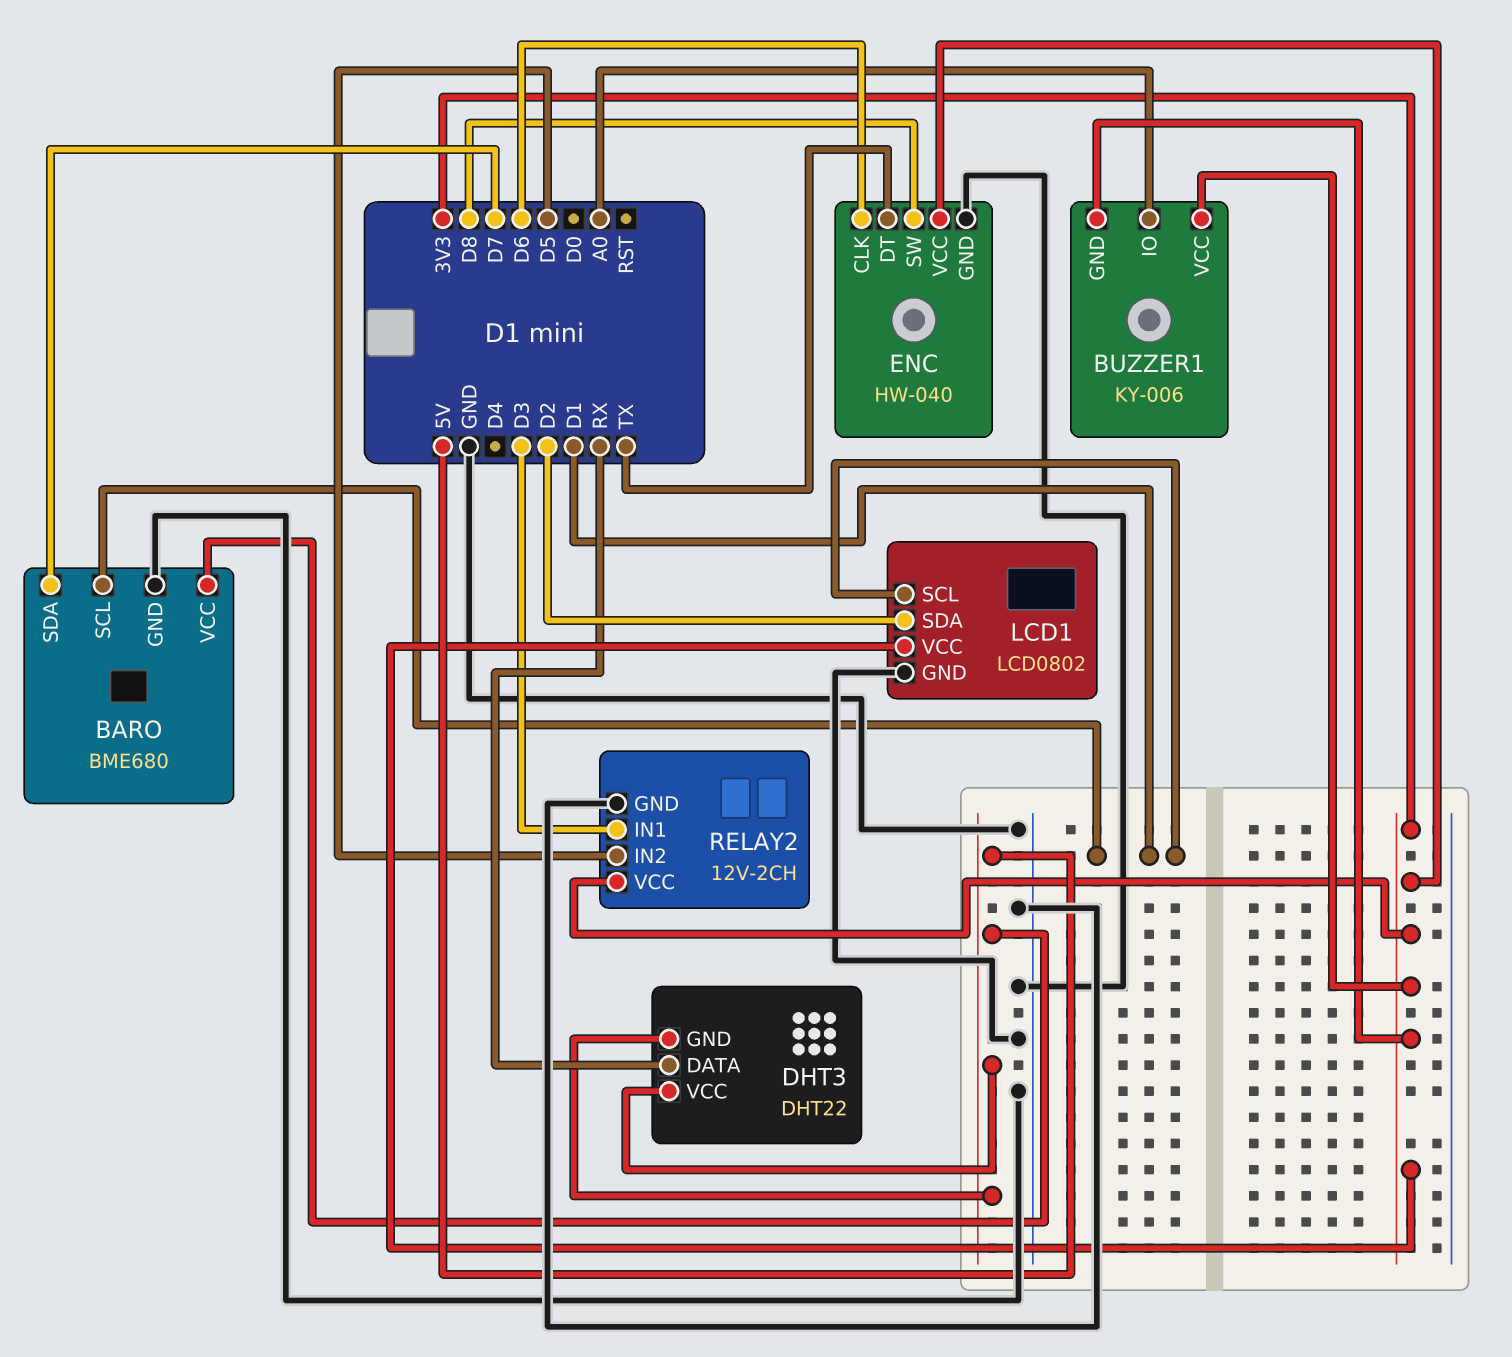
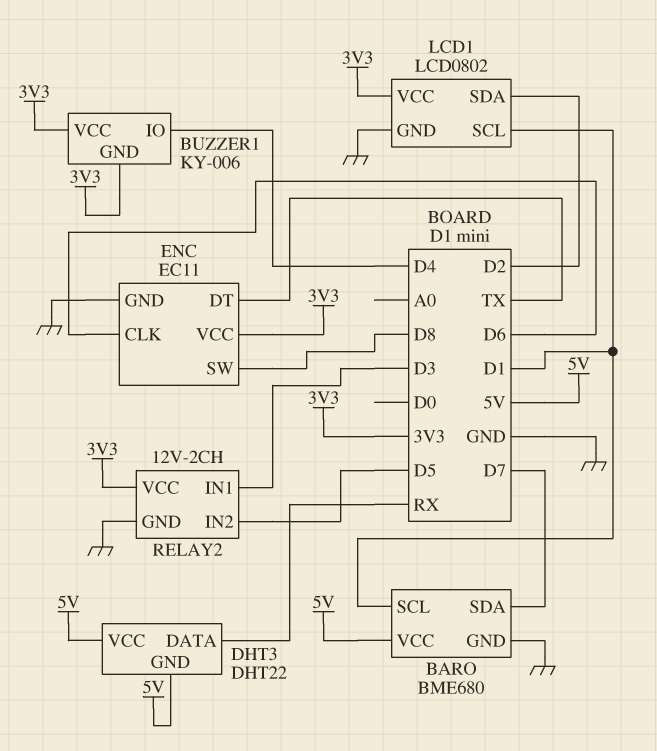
BUZZER1 pin IO: A0 -> D4
ENC: HW-040 -> EC11

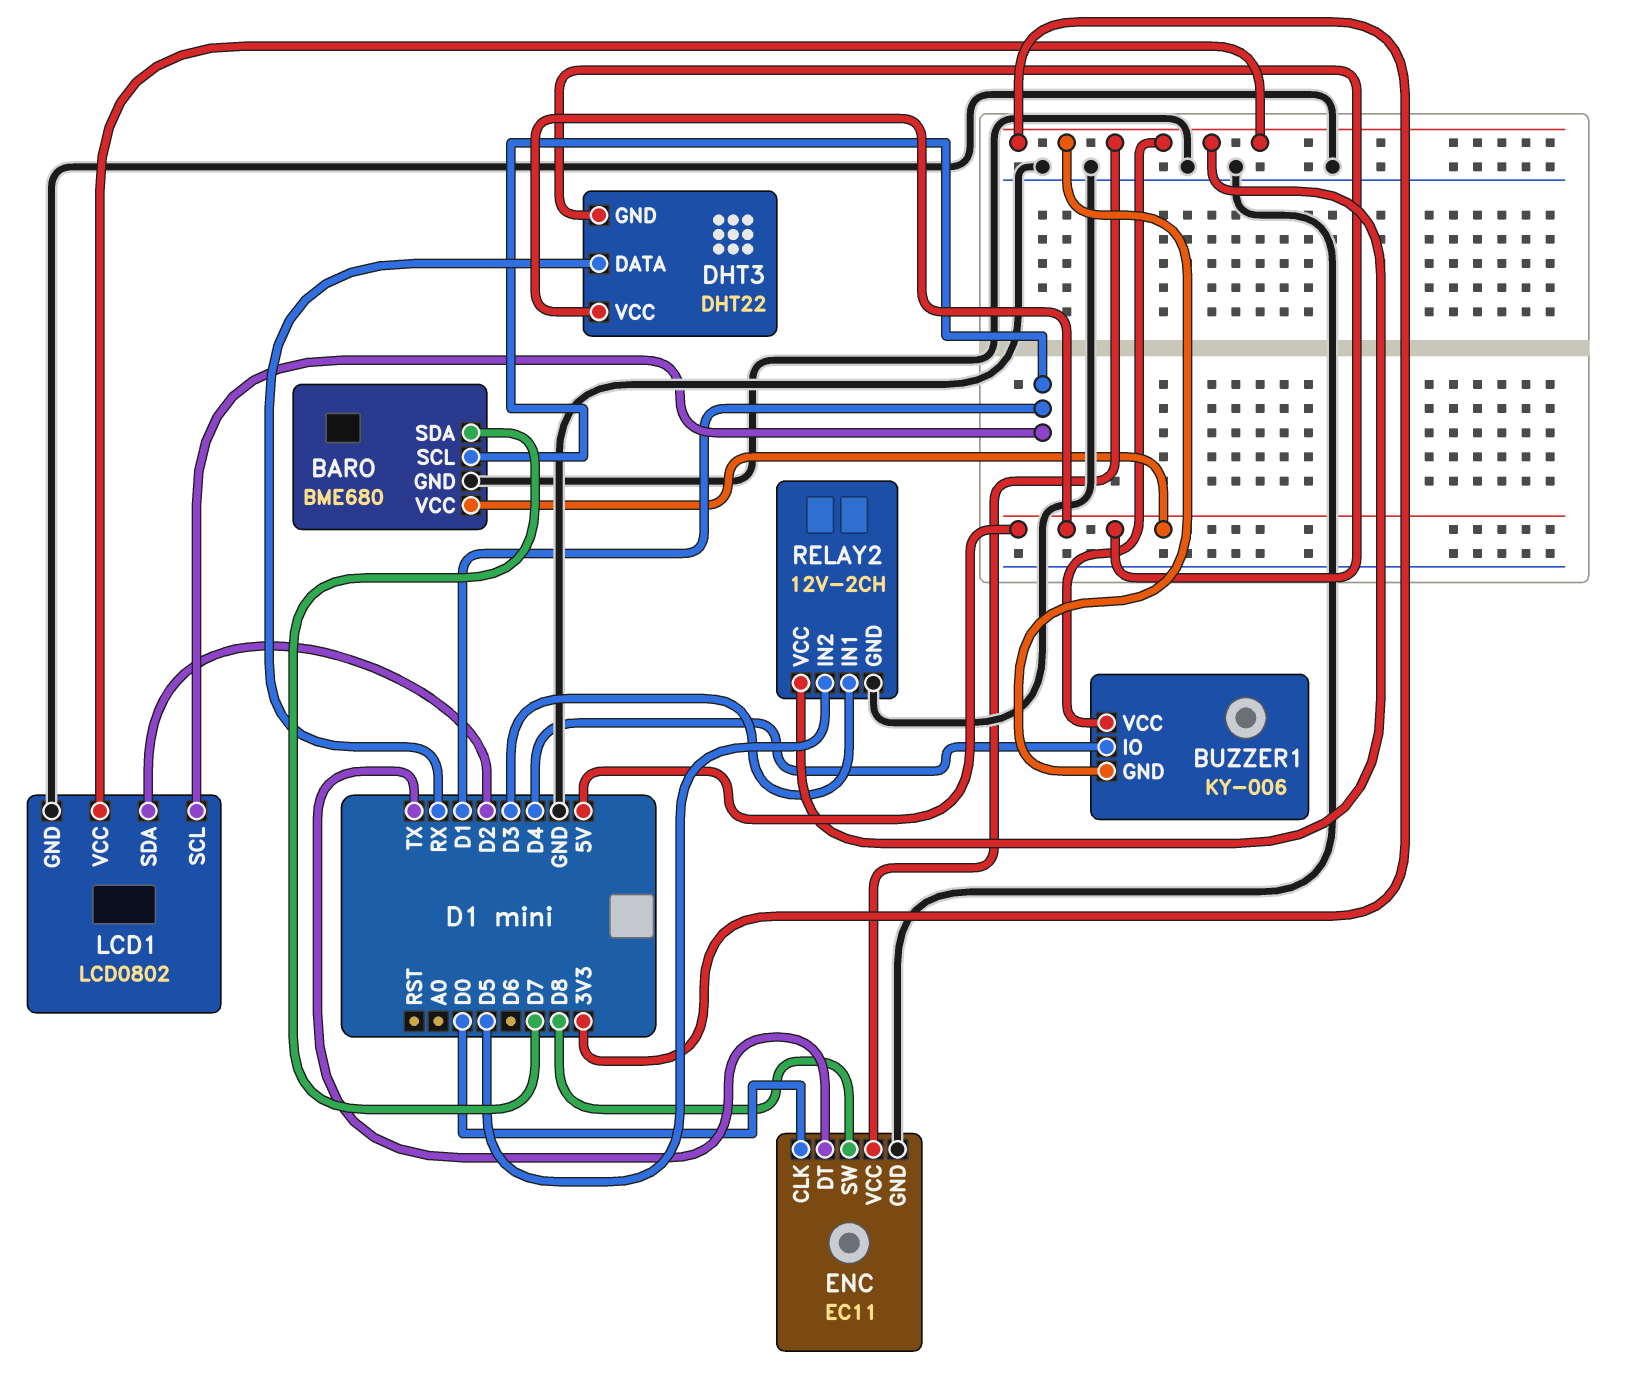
ENC pin CLK: D6 -> D0

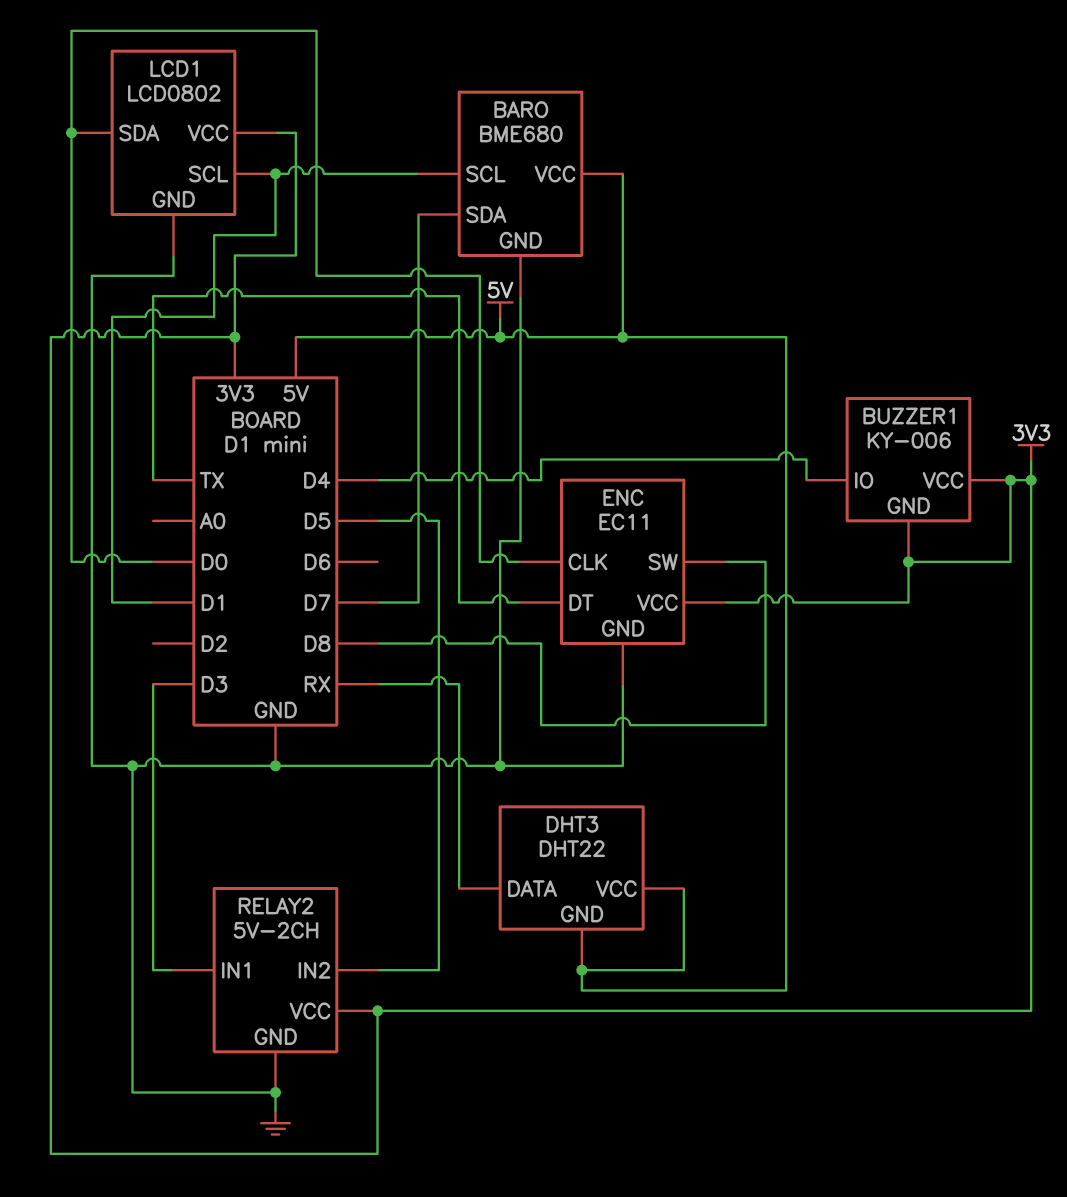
LCD1 pin SDA: D2 -> D0
RELAY2: 12V-2CH -> 5V-2CH

